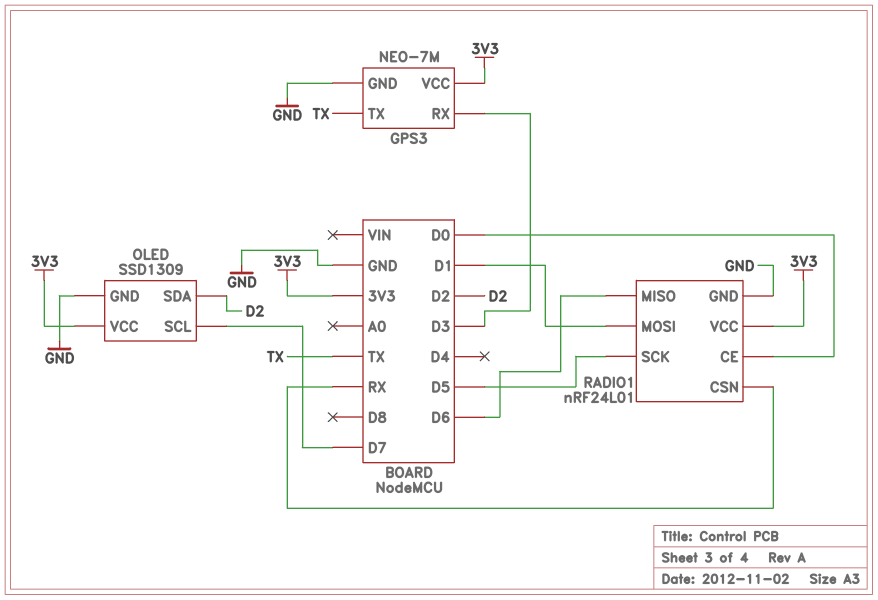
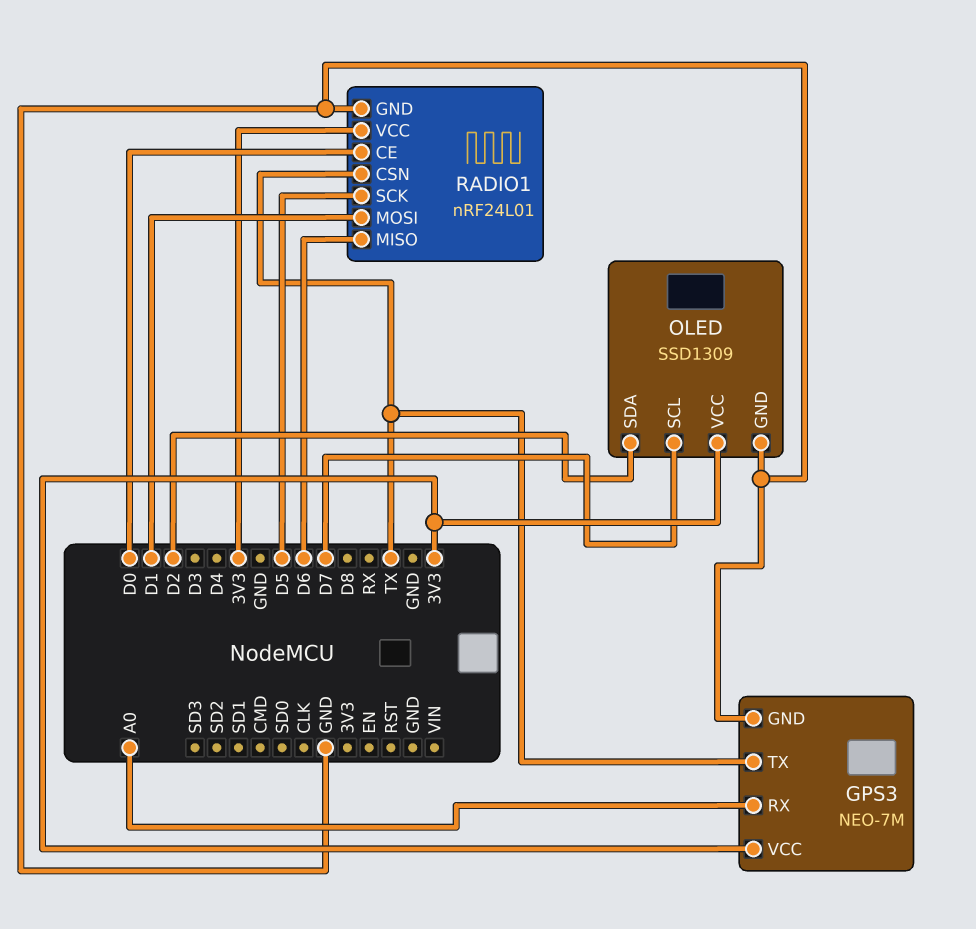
GPS3 pin RX: D3 -> A0
RADIO1 pin CSN: RX -> TX

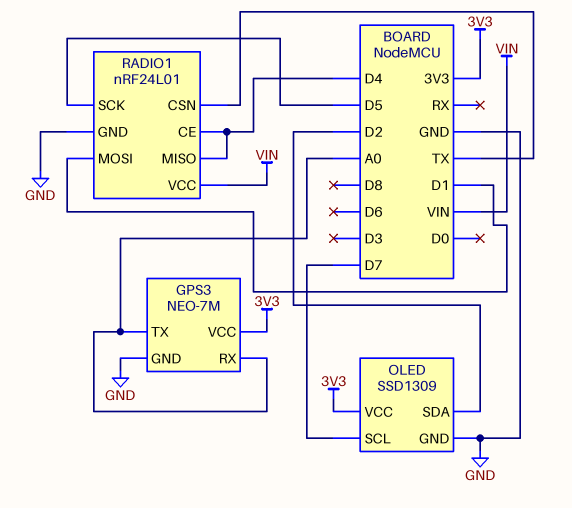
GPS3 pin TX: TX -> A0
RADIO1 pin CE: D0 -> D4
RADIO1 pin MISO: D6 -> D4
RADIO1 pin VCC: 3V3 -> VIN

